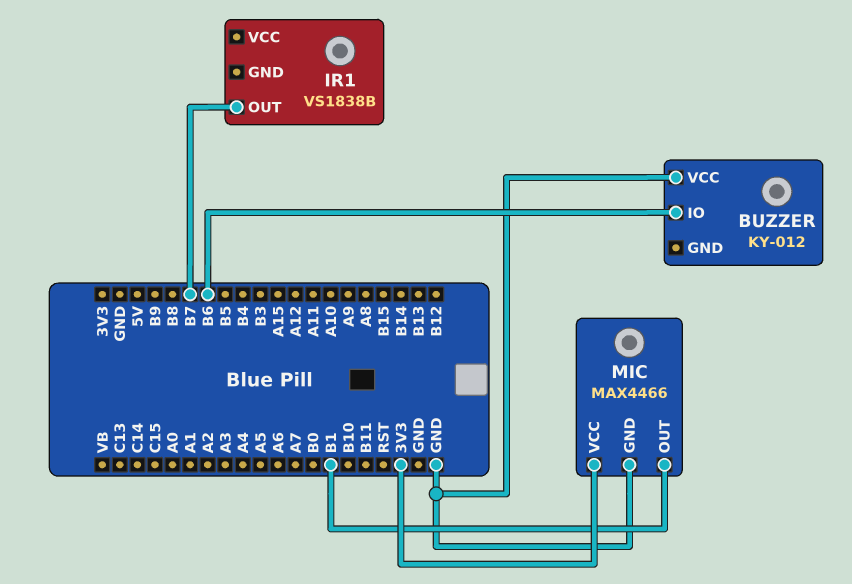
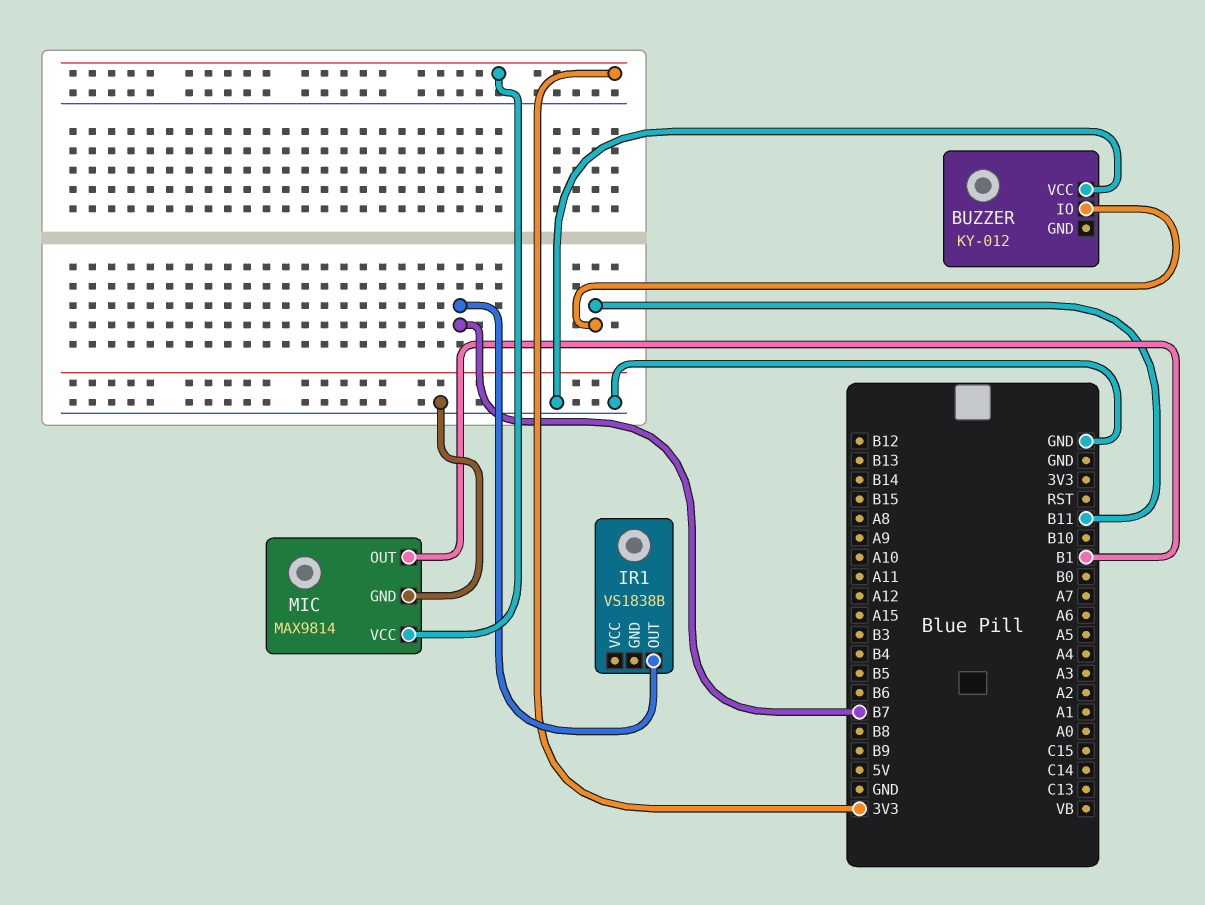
BUZZER pin IO: B6 -> B11
MIC: MAX4466 -> MAX9814

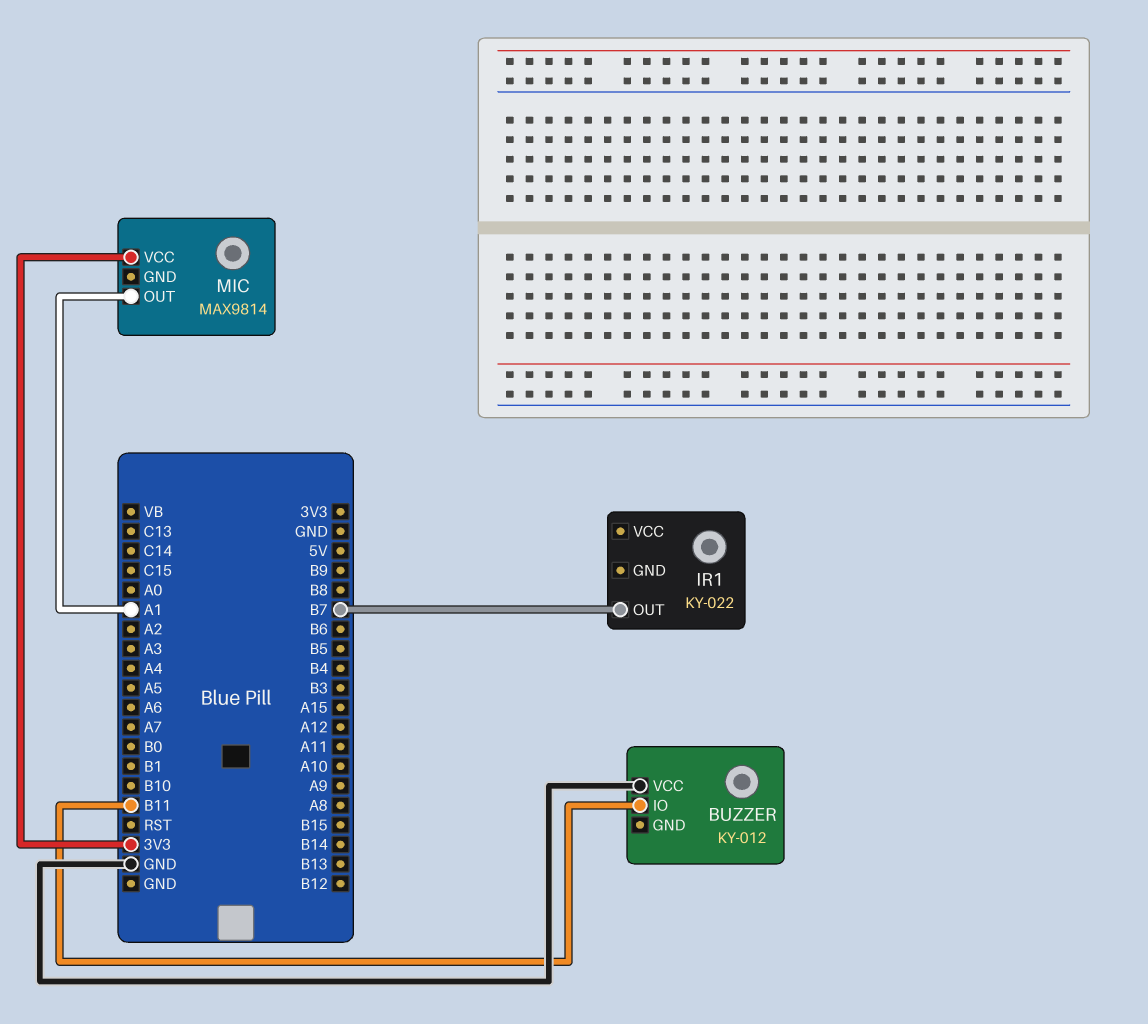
IR1: VS1838B -> KY-022
MIC pin GND: GND -> none
MIC pin OUT: B1 -> A1

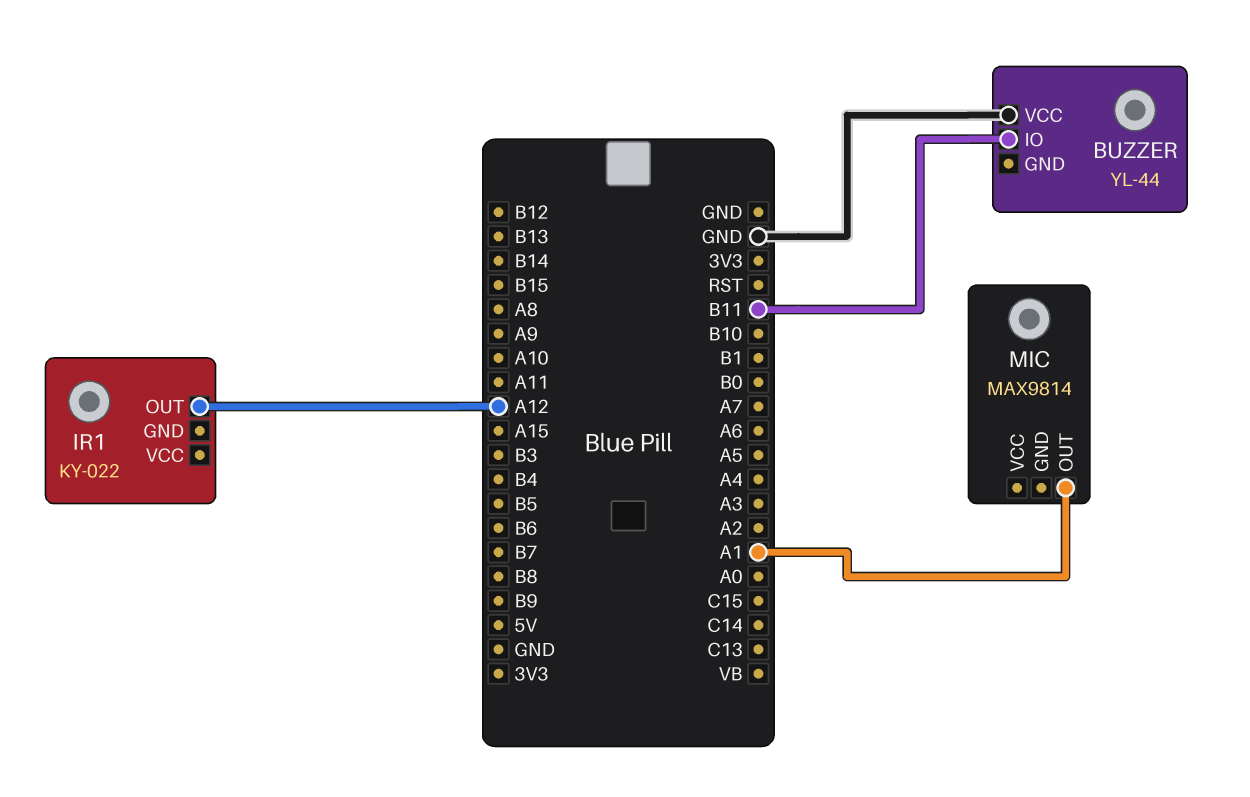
BUZZER: KY-012 -> YL-44
IR1 pin OUT: B7 -> A12
MIC pin VCC: 3V3 -> none

